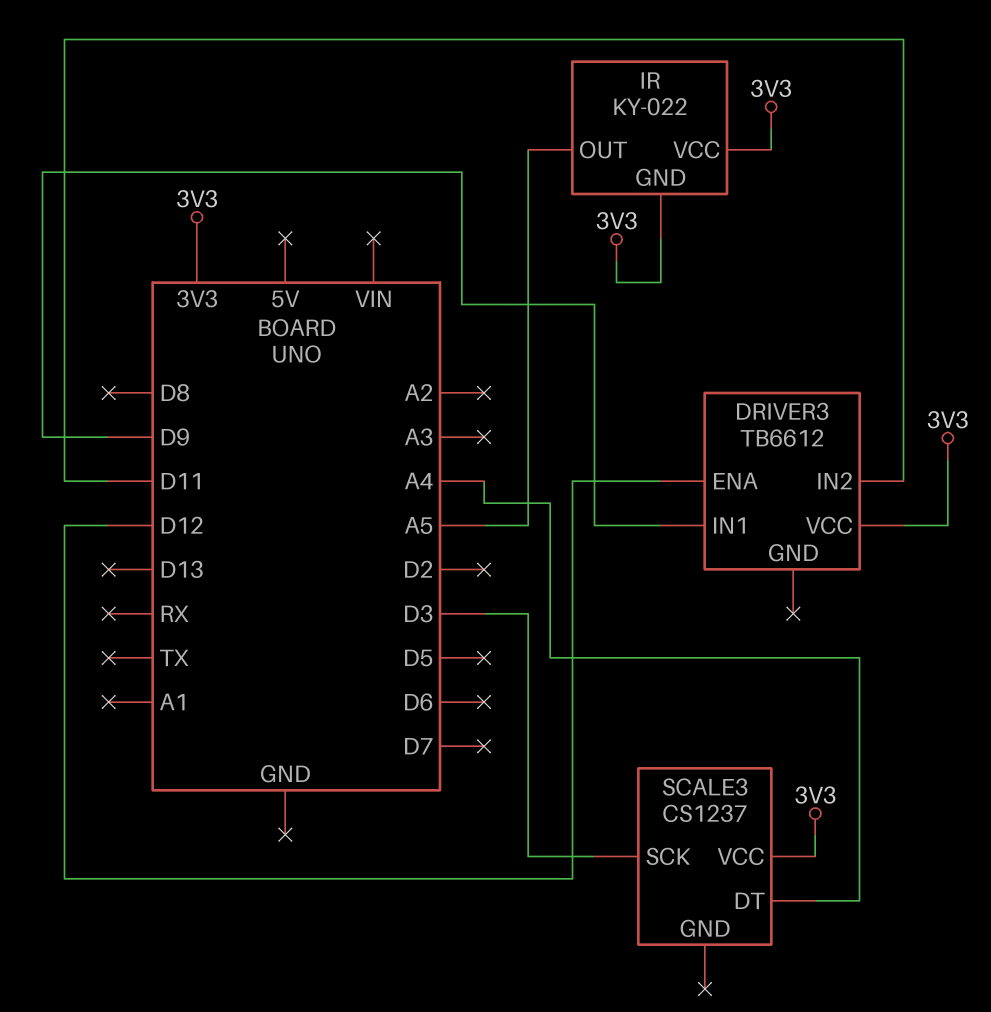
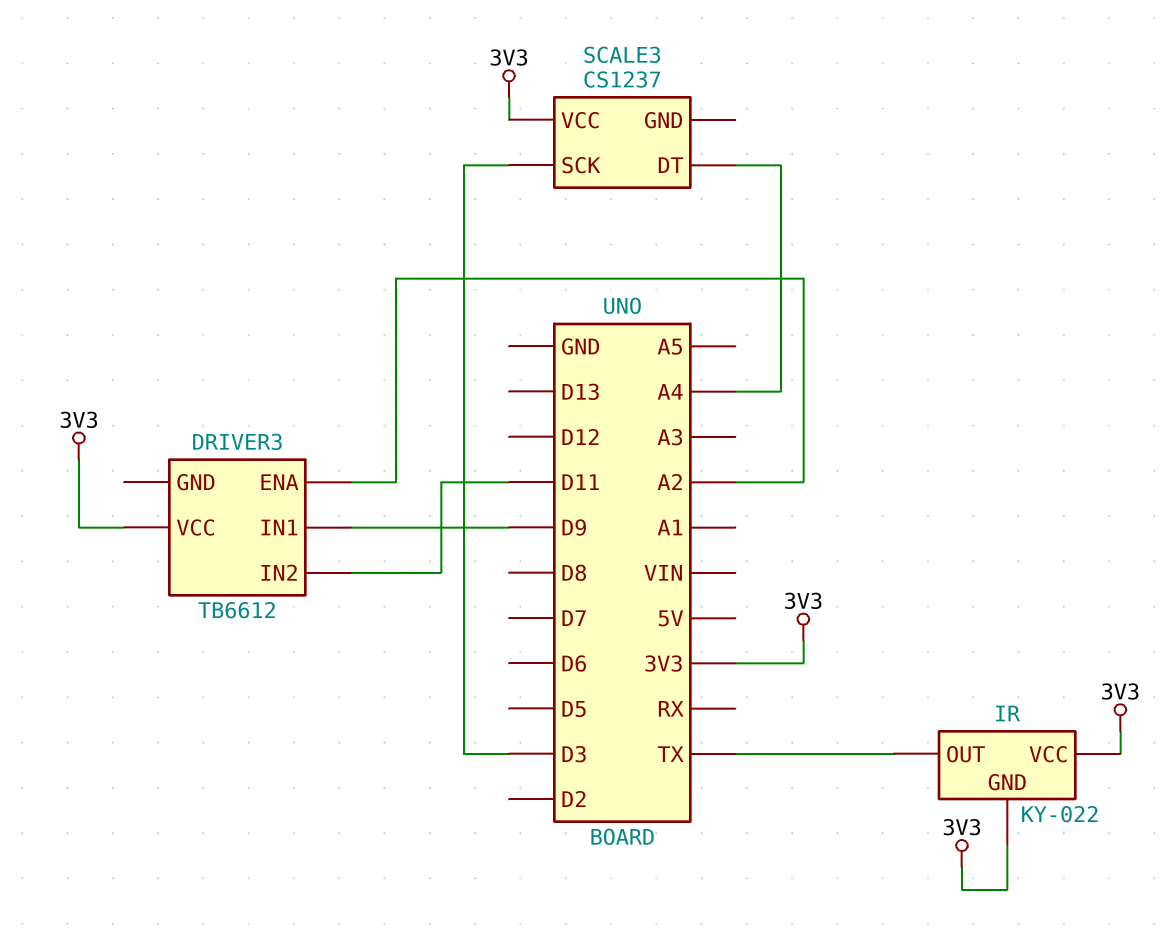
DRIVER3 pin ENA: D12 -> A2
IR pin OUT: A5 -> TX

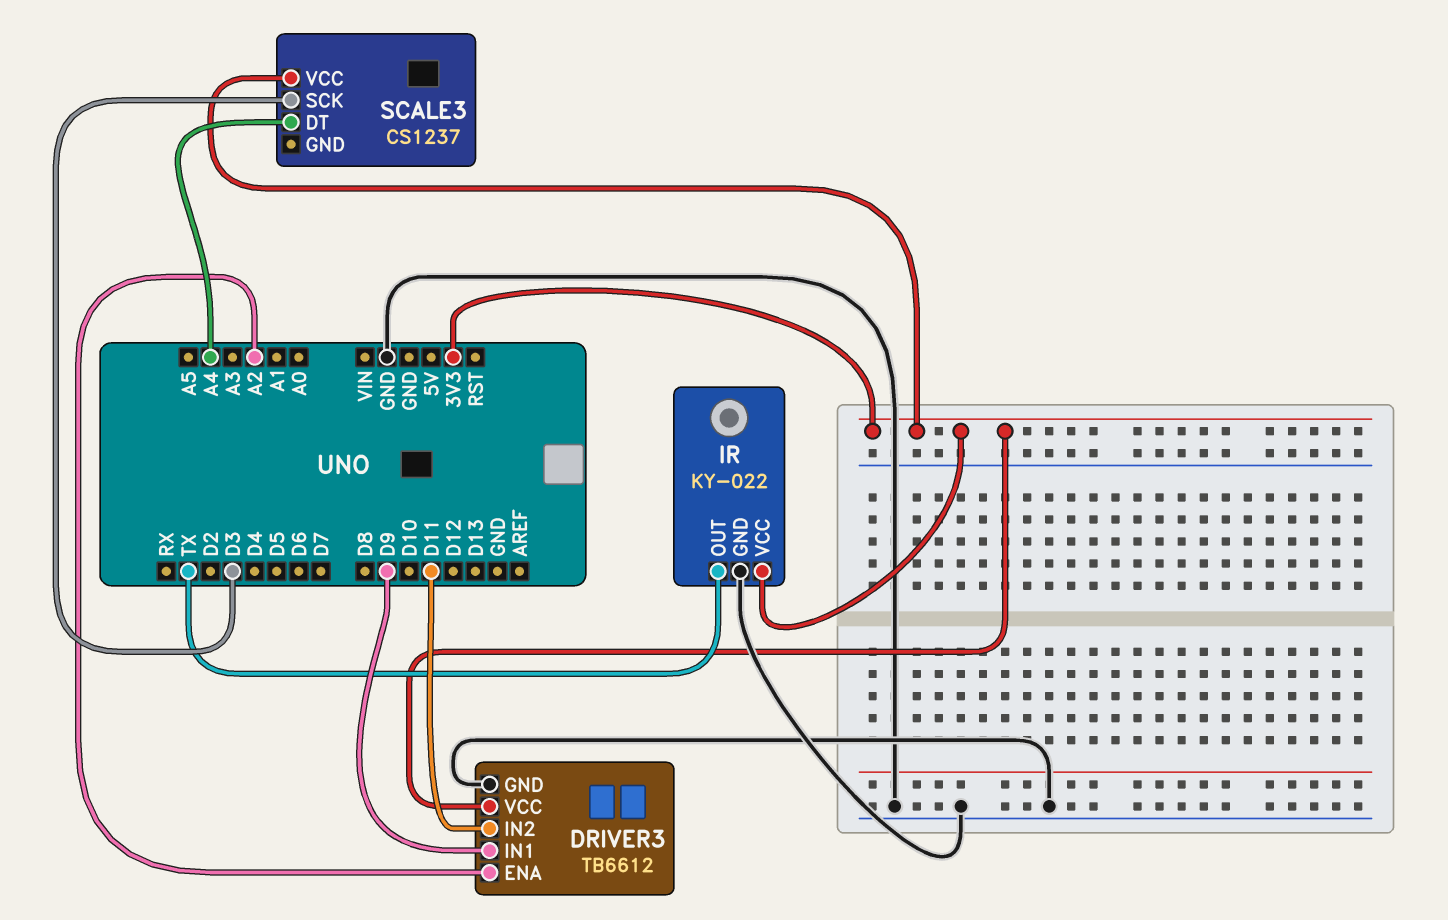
DRIVER3 pin GND: none -> GND
IR pin GND: 3V3 -> GND

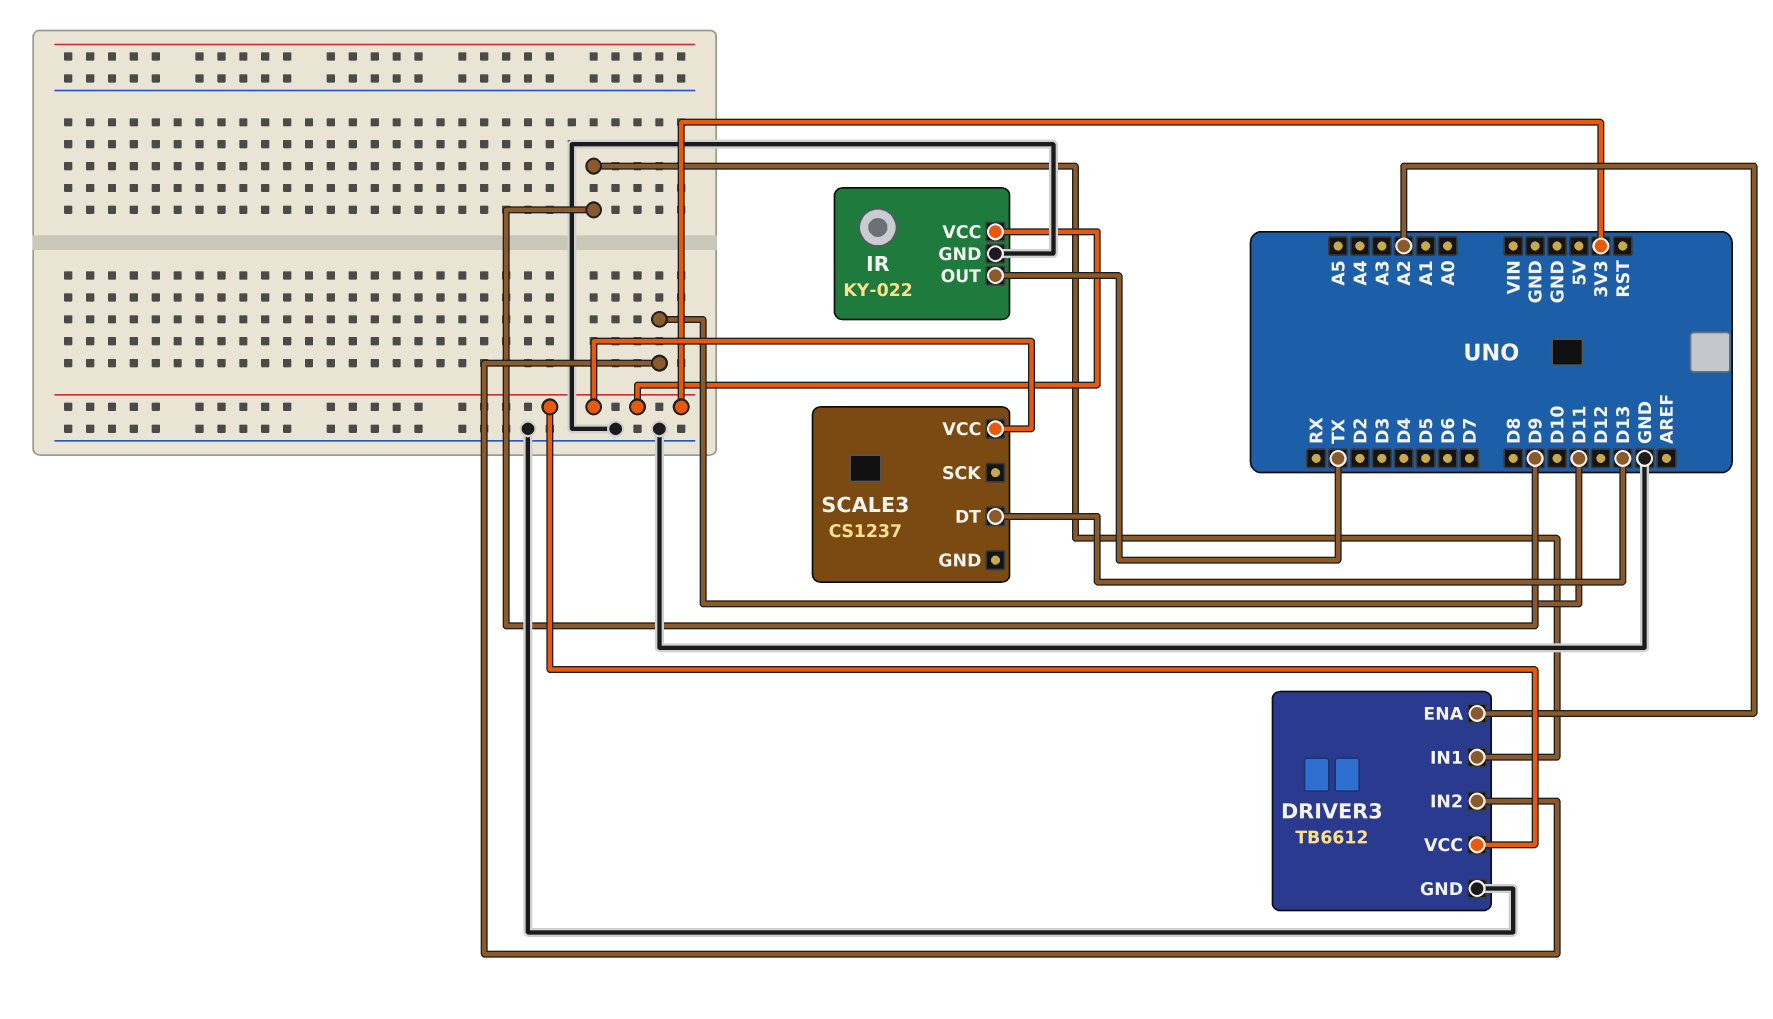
SCALE3 pin DT: A4 -> D13
SCALE3 pin SCK: D3 -> none

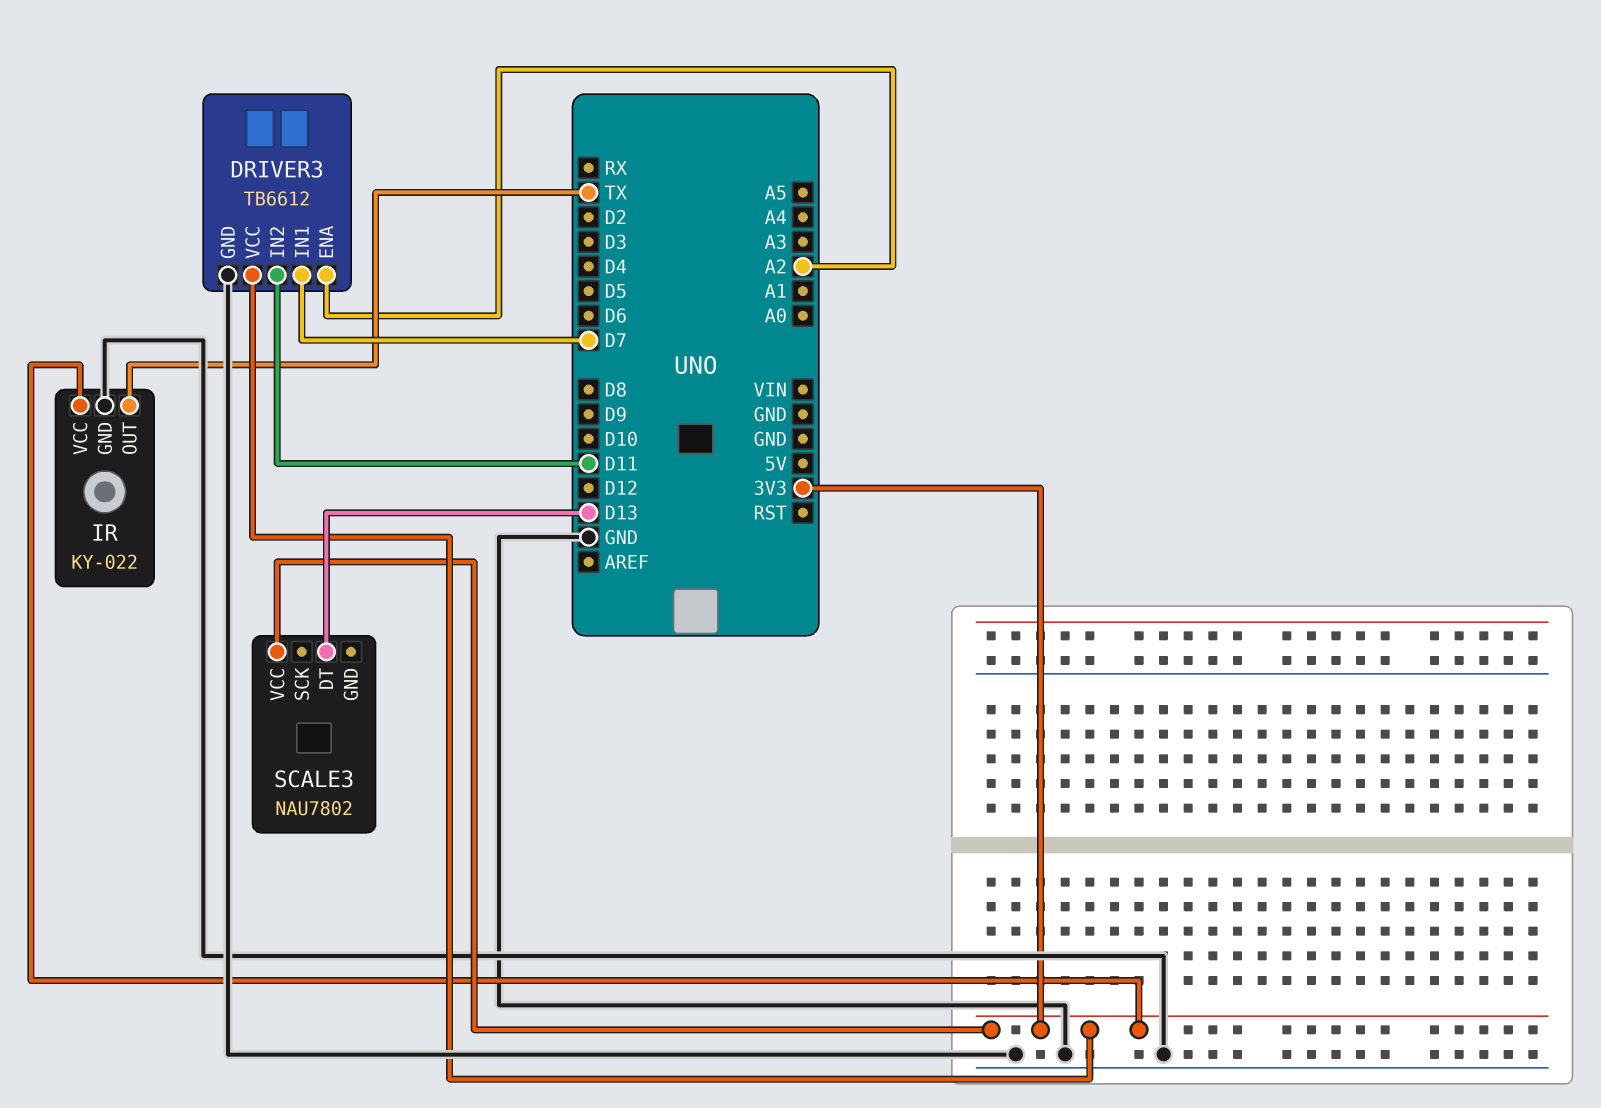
DRIVER3 pin IN1: D9 -> D7
SCALE3: CS1237 -> NAU7802

